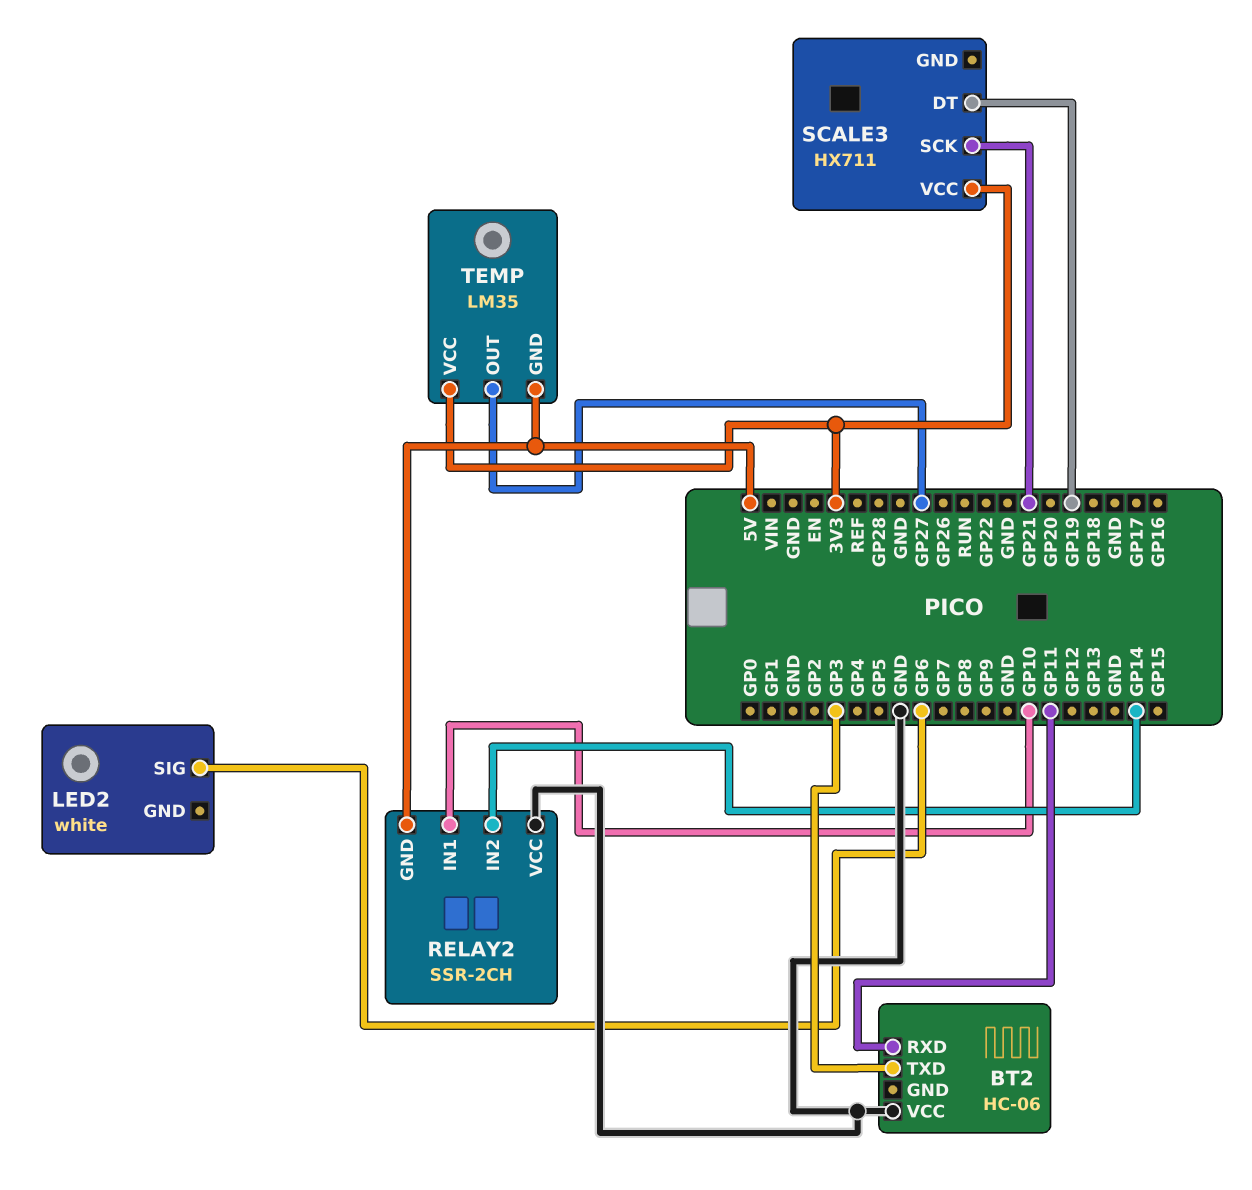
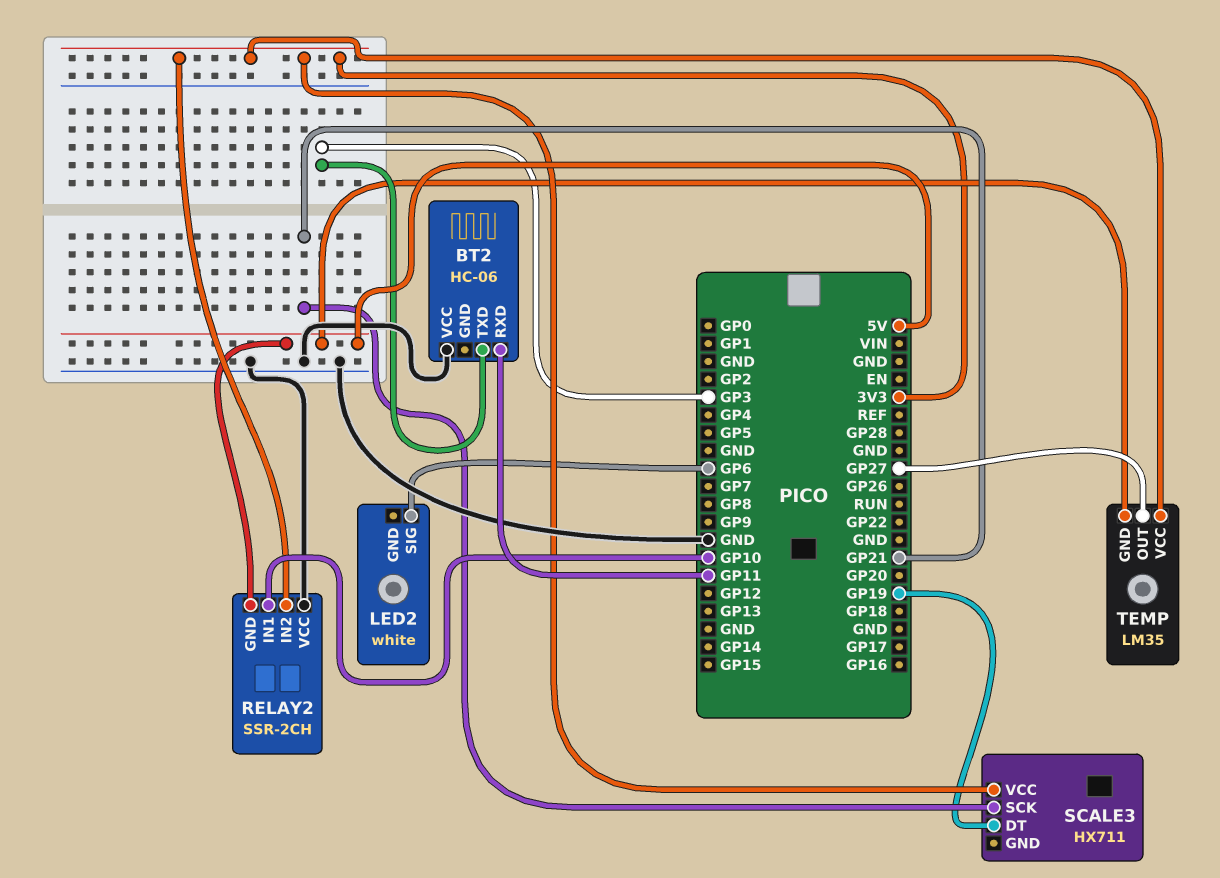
RELAY2 pin IN2: GP14 -> 3V3

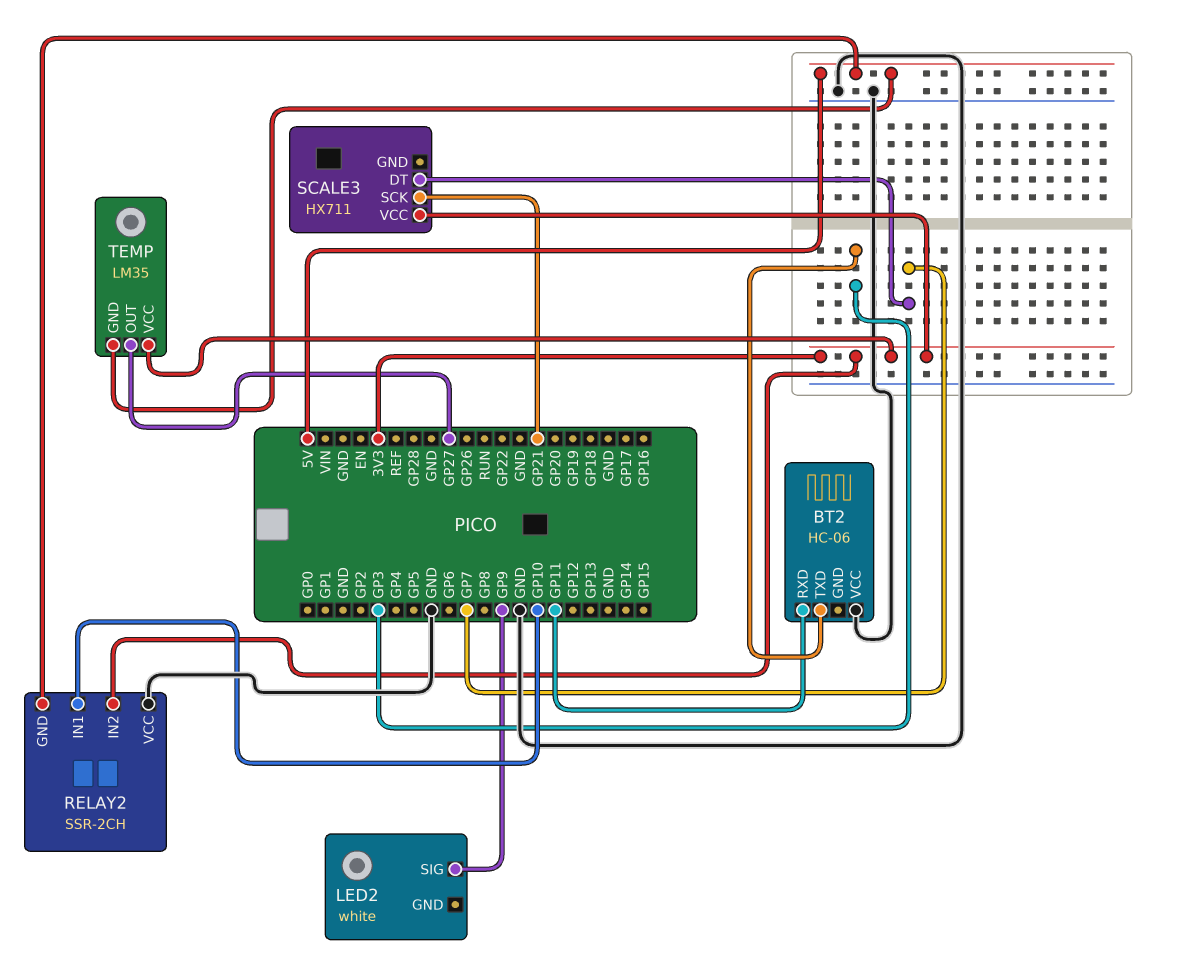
LED2 pin SIG: GP6 -> GP9
SCALE3 pin DT: GP19 -> GP7

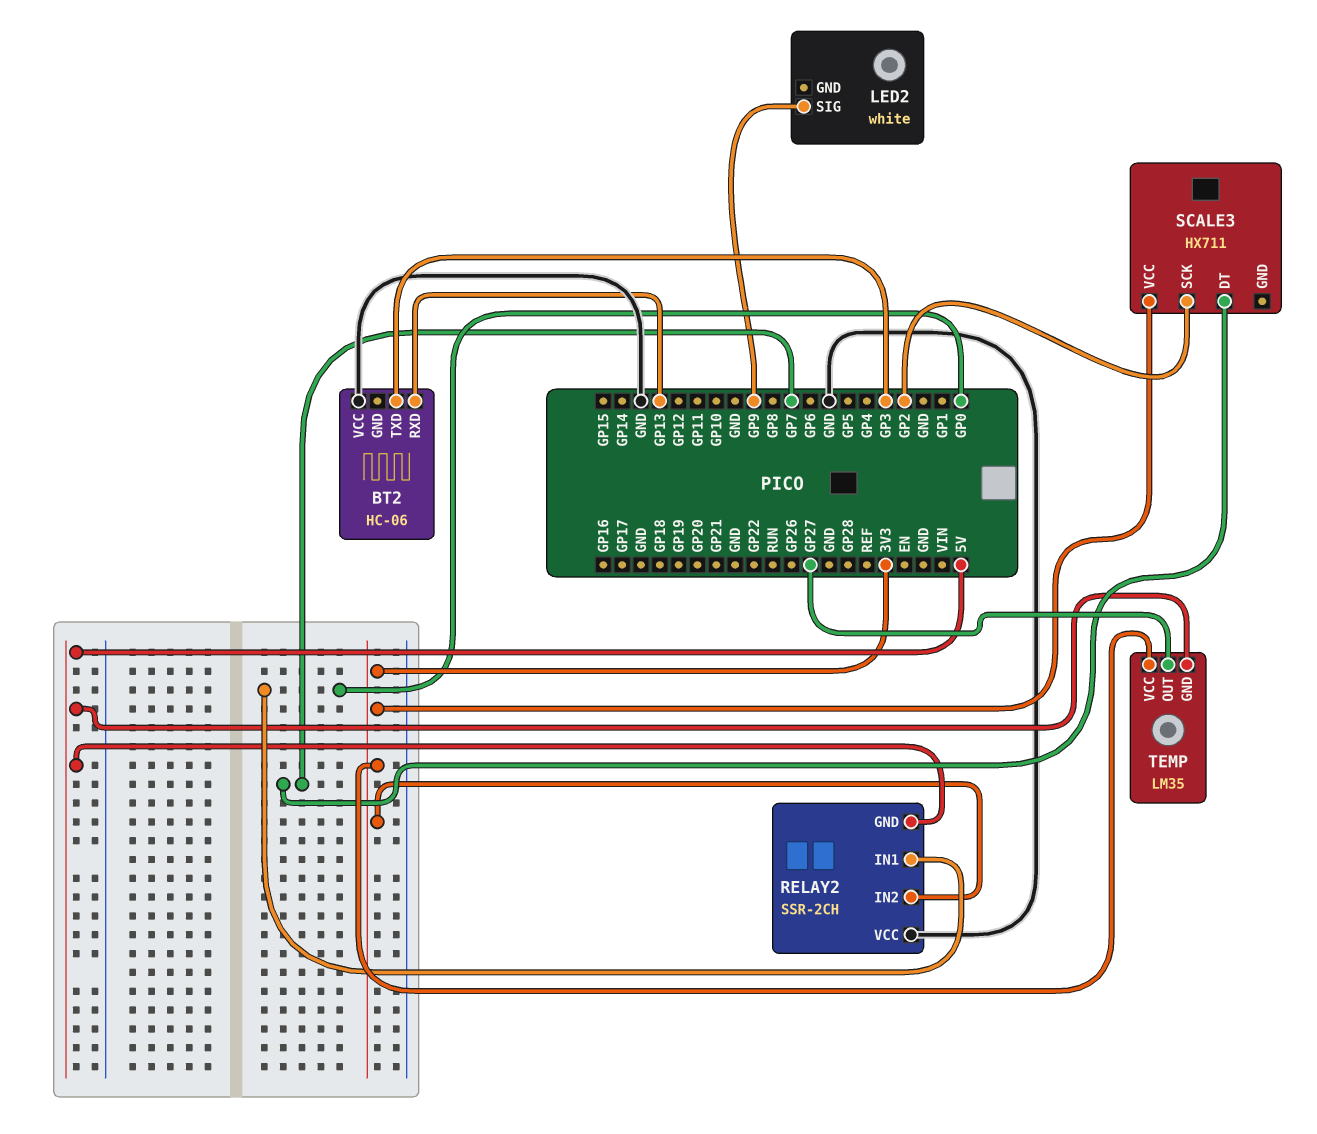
BT2 pin RXD: GP11 -> GP13
RELAY2 pin IN1: GP10 -> GP0
SCALE3 pin SCK: GP21 -> GP2

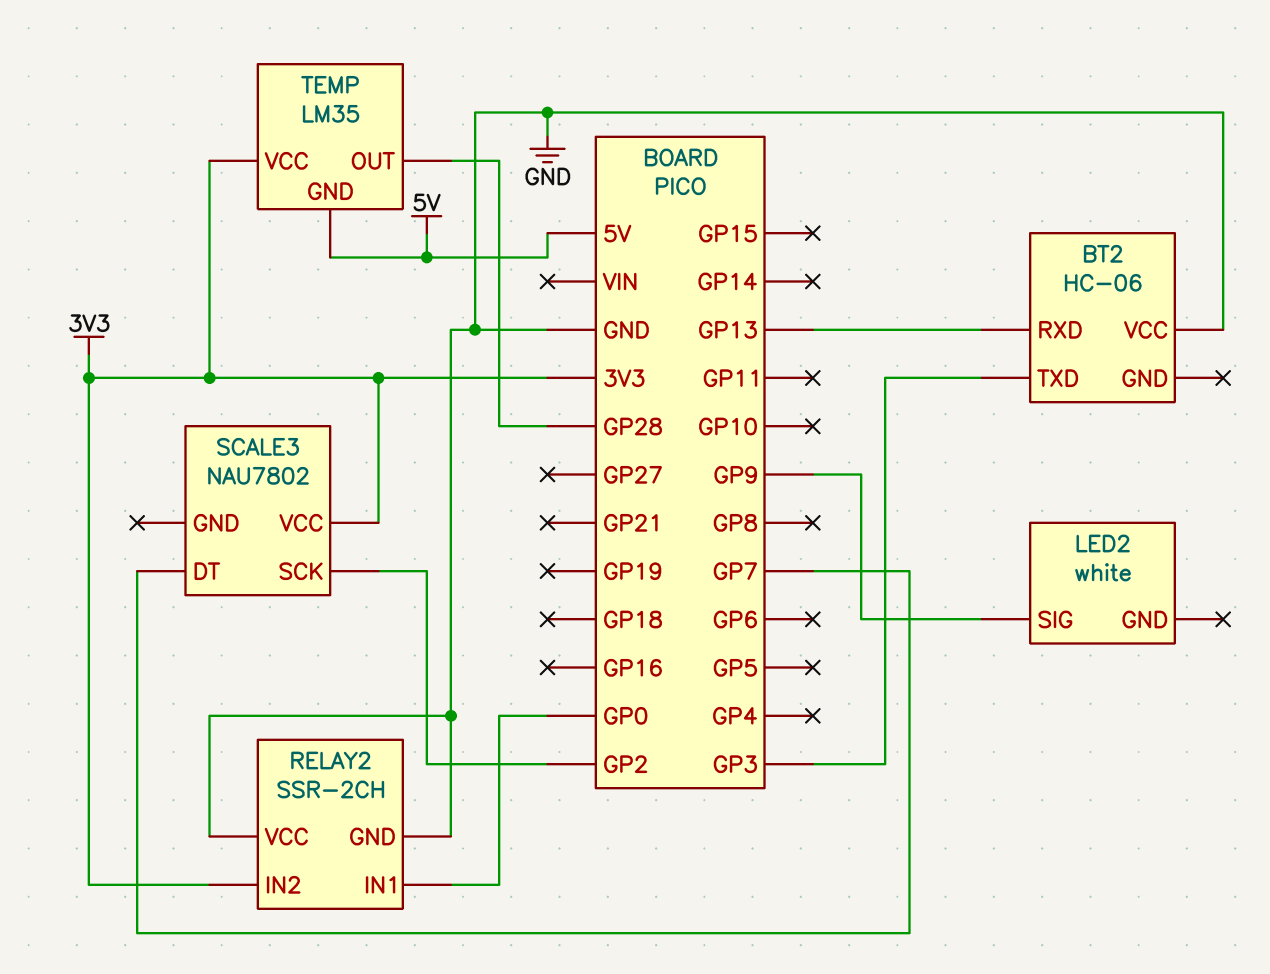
RELAY2 pin GND: 5V -> GND
SCALE3: HX711 -> NAU7802
TEMP pin OUT: GP27 -> GP28

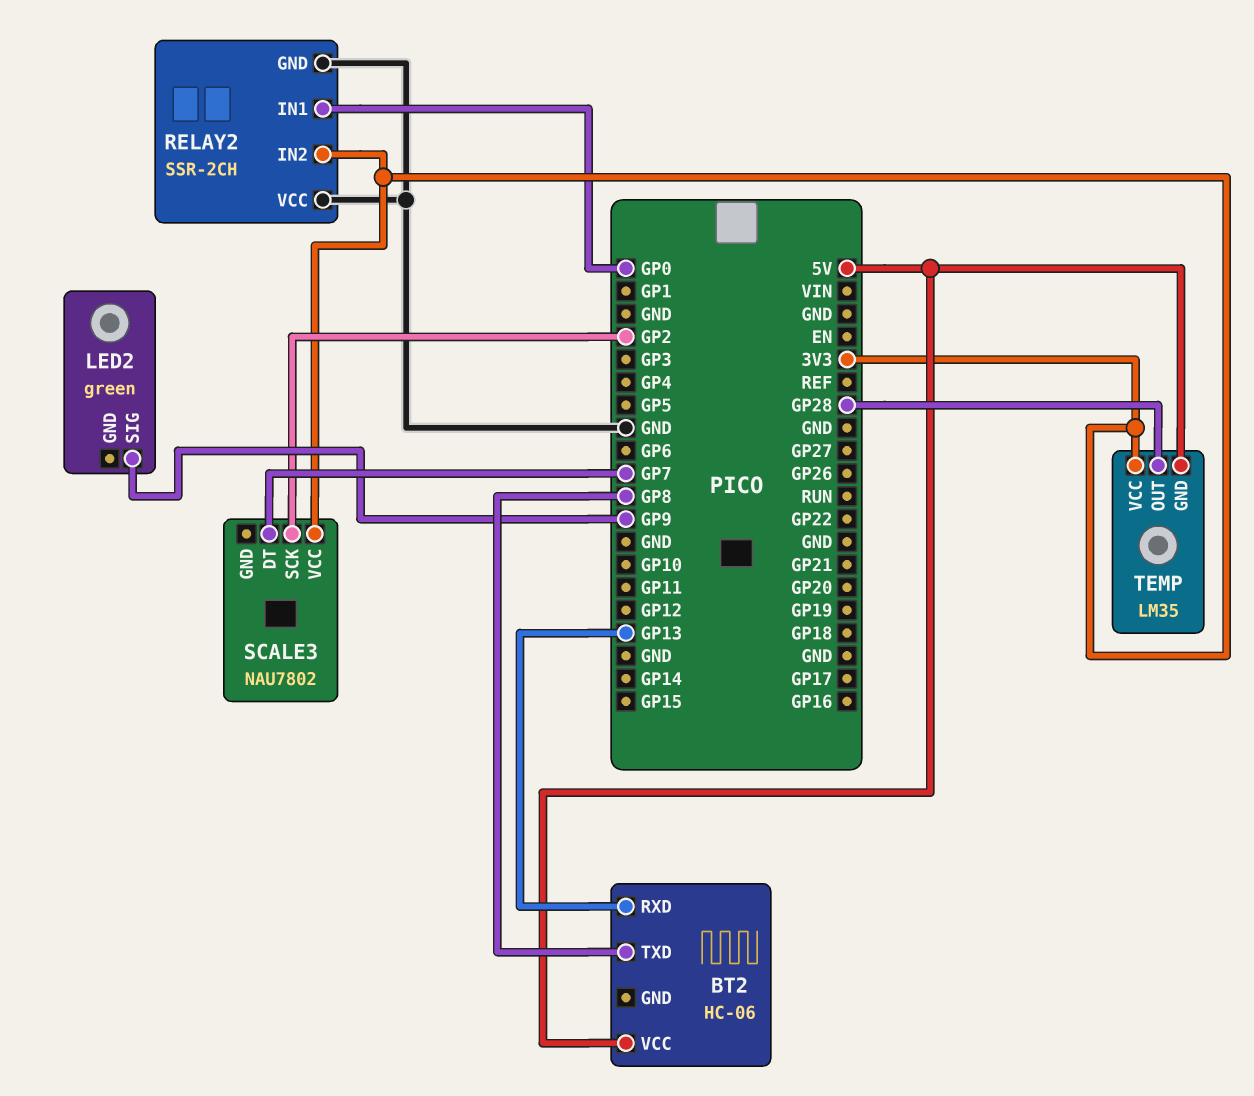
BT2 pin TXD: GP3 -> GP8
BT2 pin VCC: GND -> 5V
LED2: white -> green

